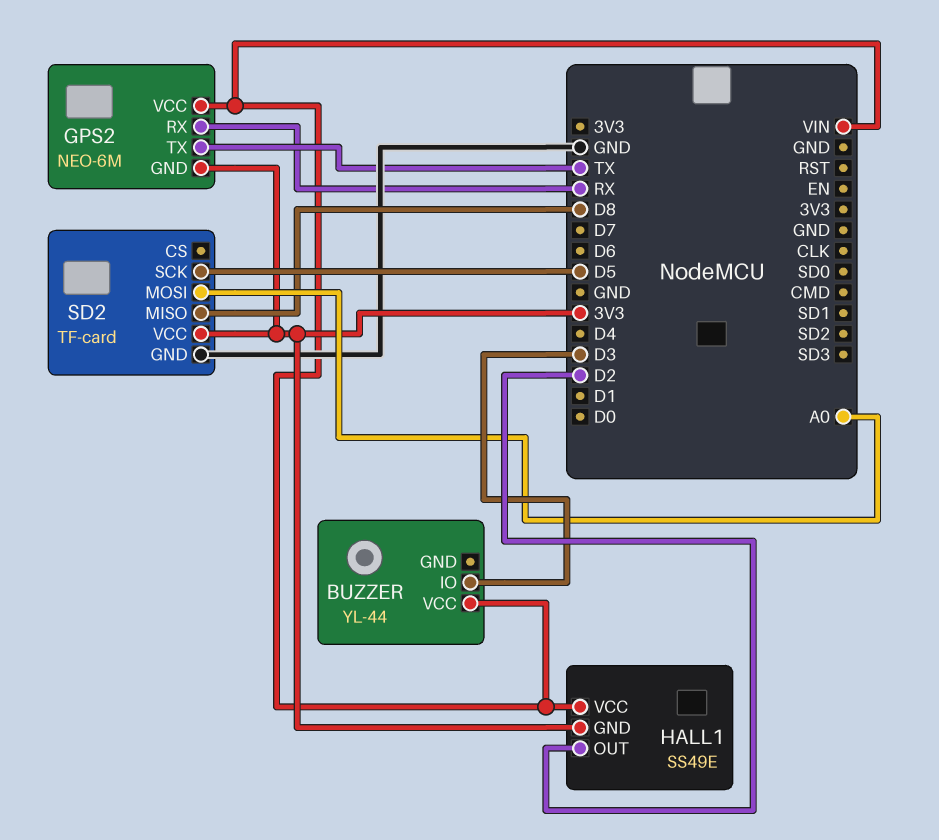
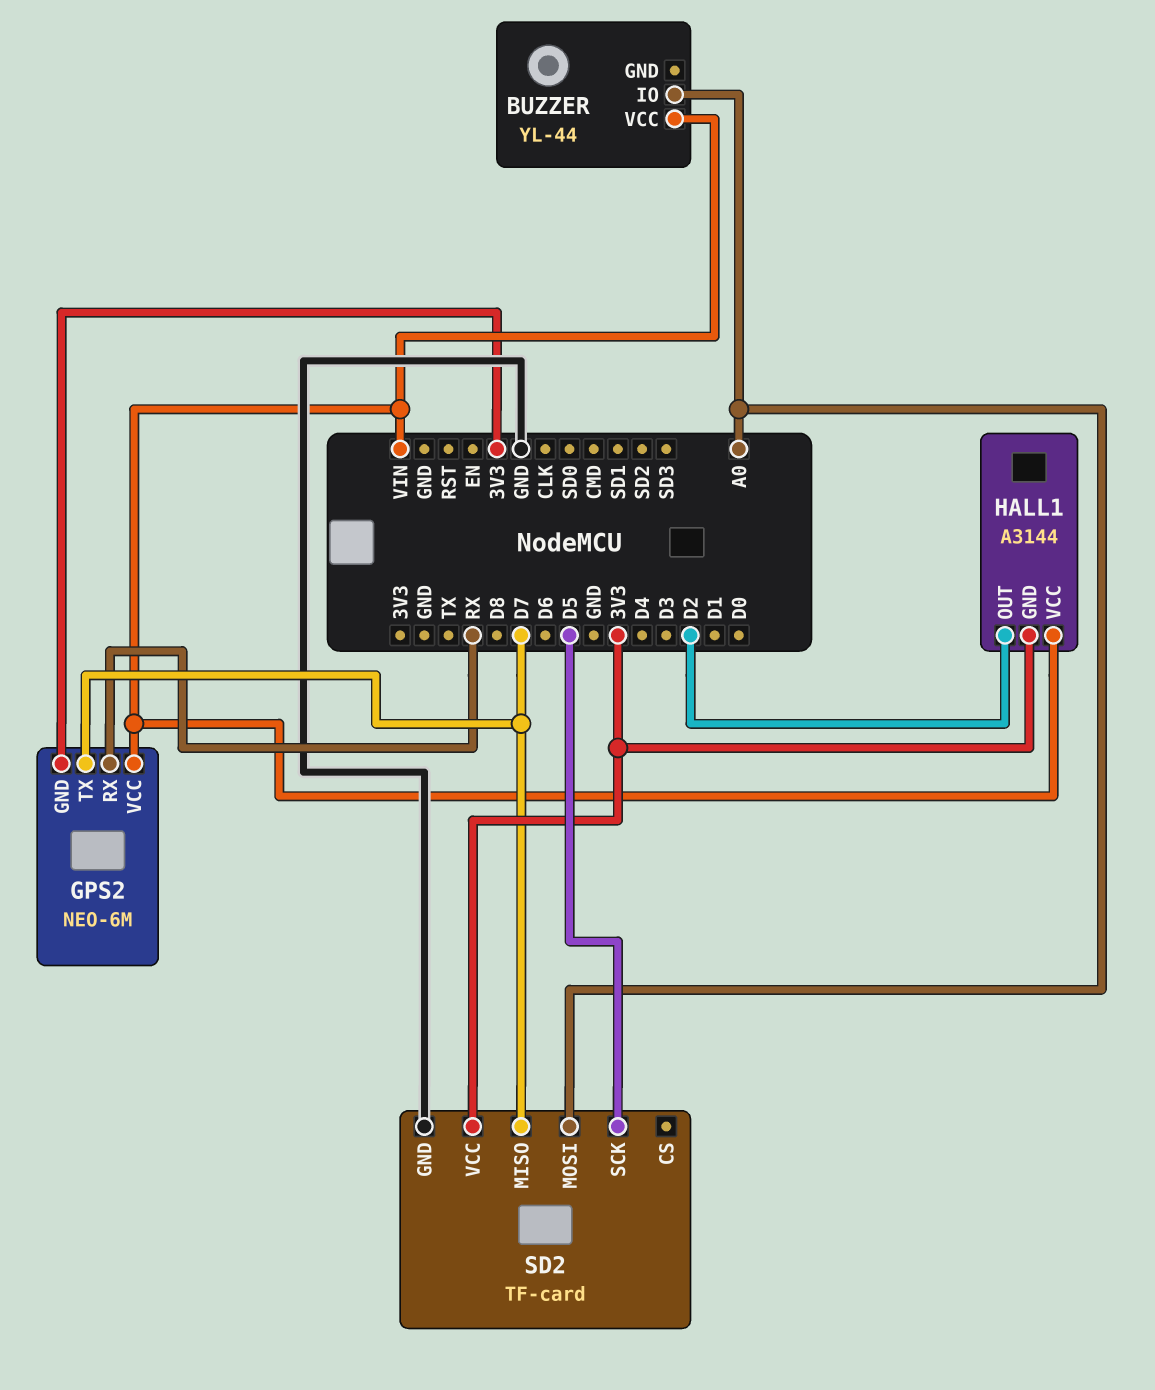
BUZZER pin IO: D3 -> A0
GPS2 pin TX: TX -> D7
HALL1: SS49E -> A3144
SD2 pin MISO: D8 -> D7

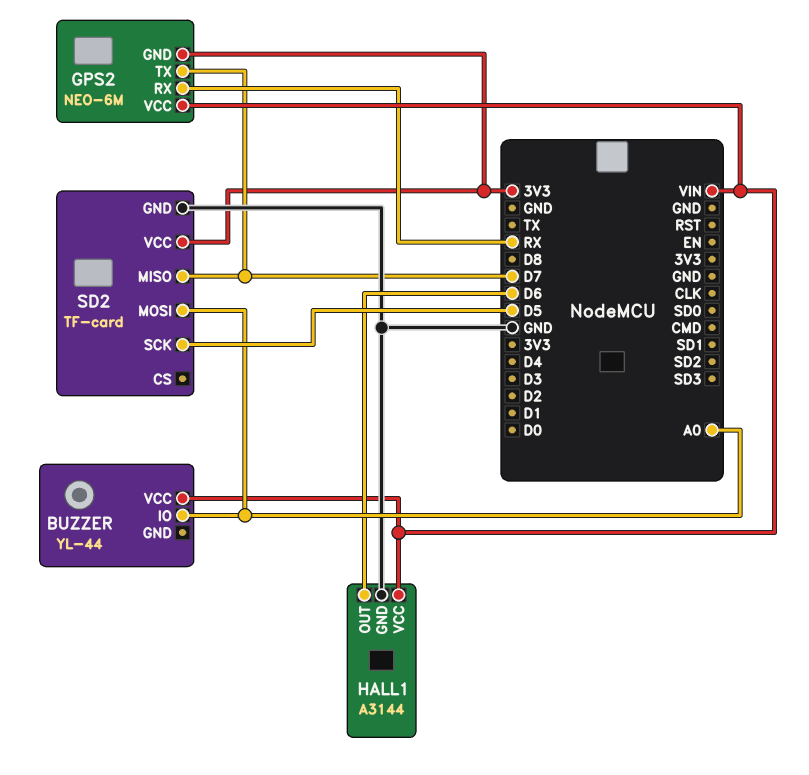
HALL1 pin GND: 3V3 -> GND
HALL1 pin OUT: D2 -> D6

